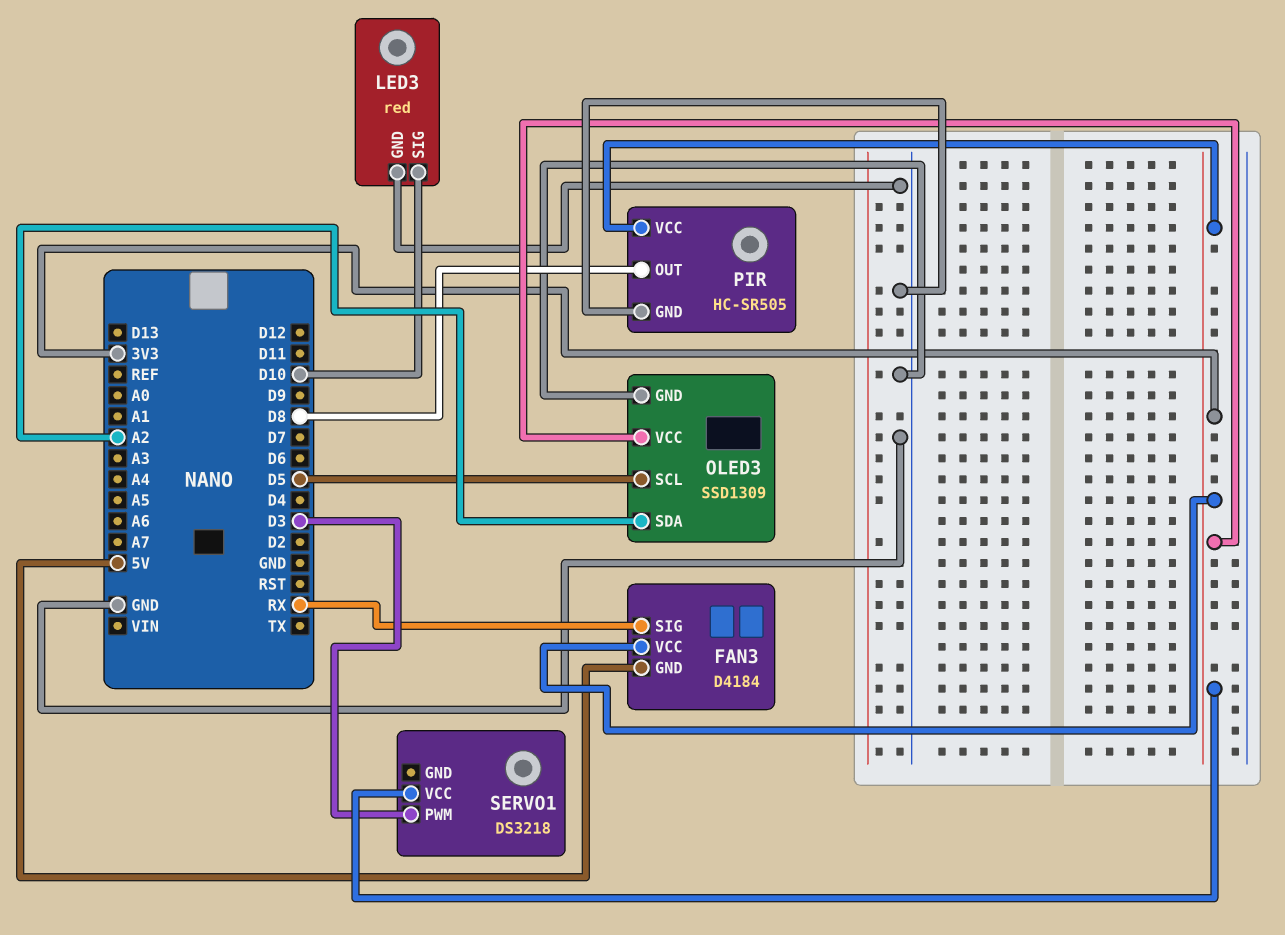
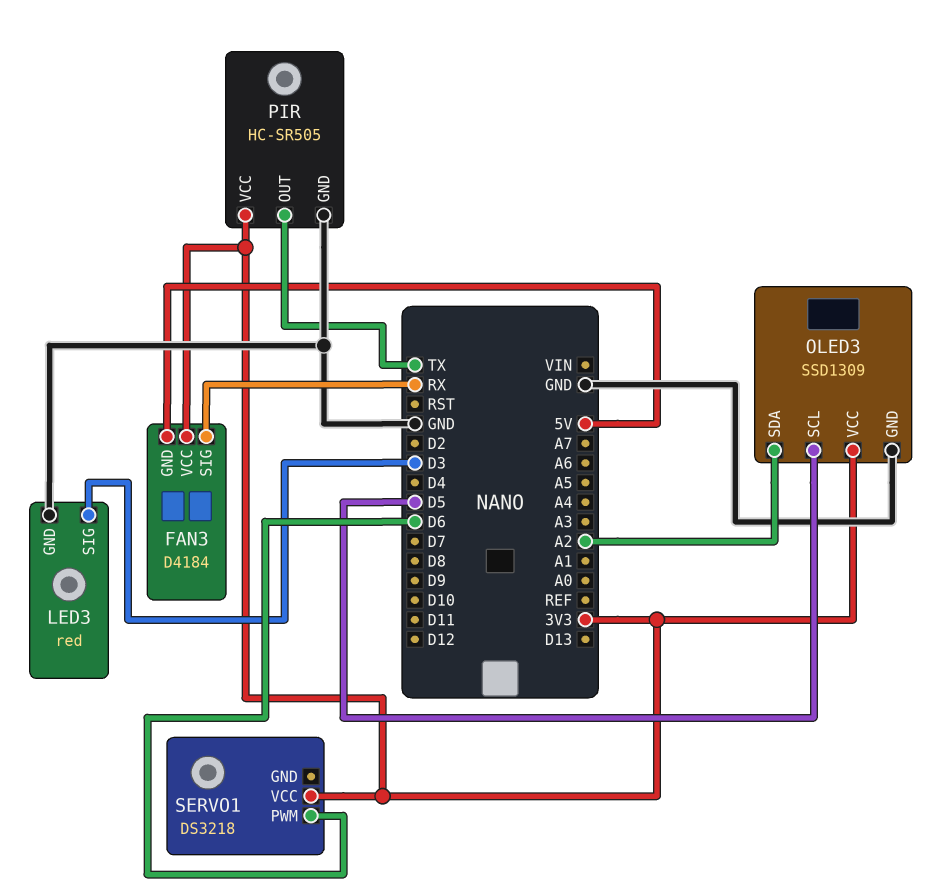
LED3 pin SIG: D10 -> D3
PIR pin OUT: D8 -> TX
SERVO1 pin PWM: D3 -> D6

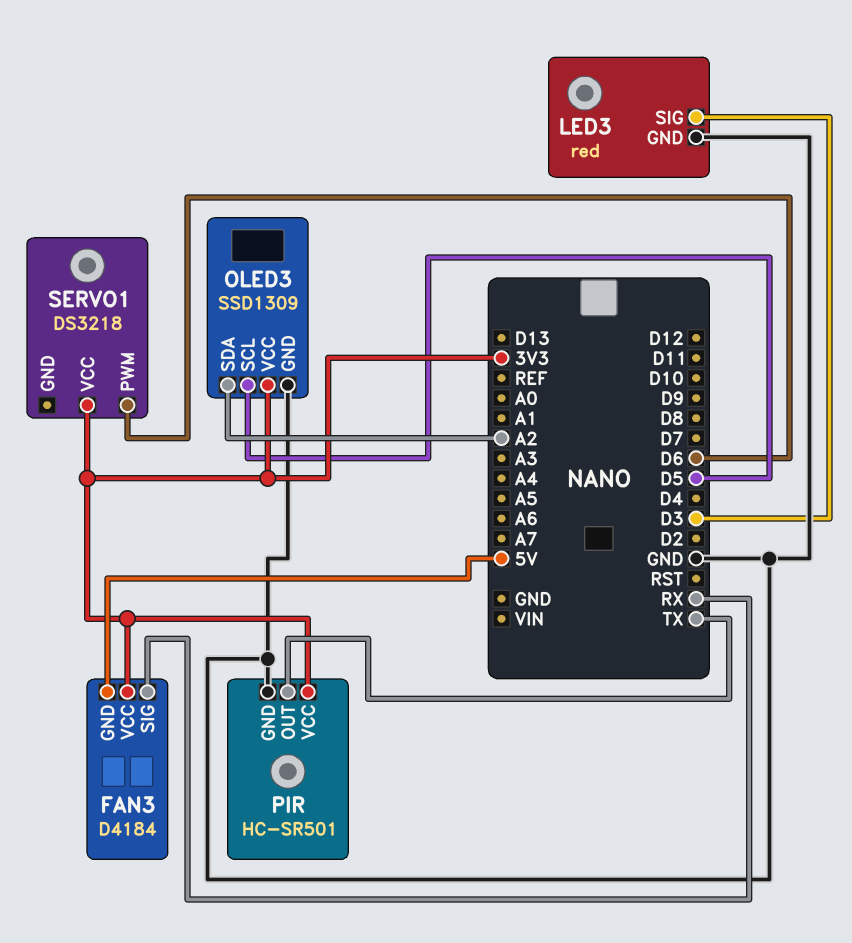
PIR: HC-SR505 -> HC-SR501

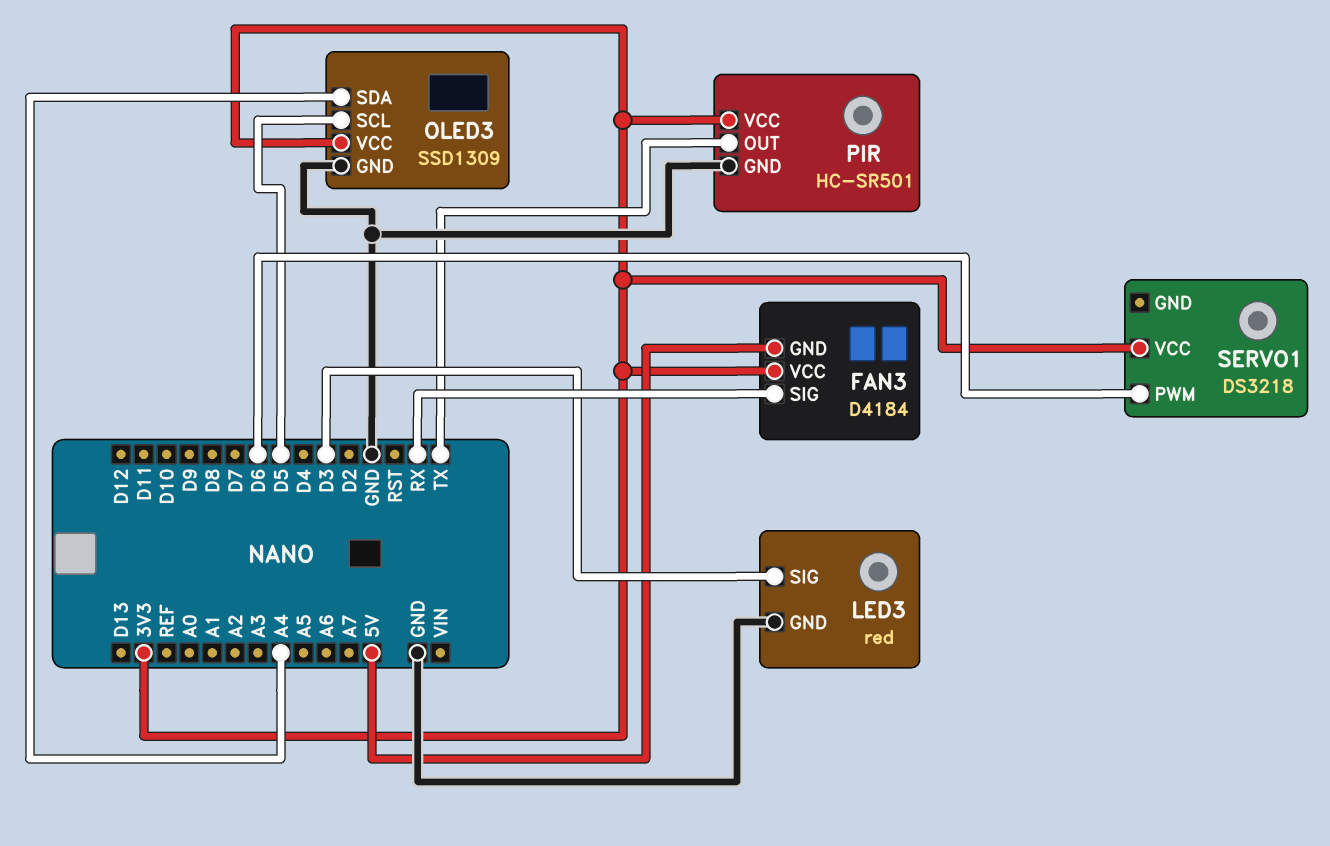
OLED3 pin SDA: A2 -> A4

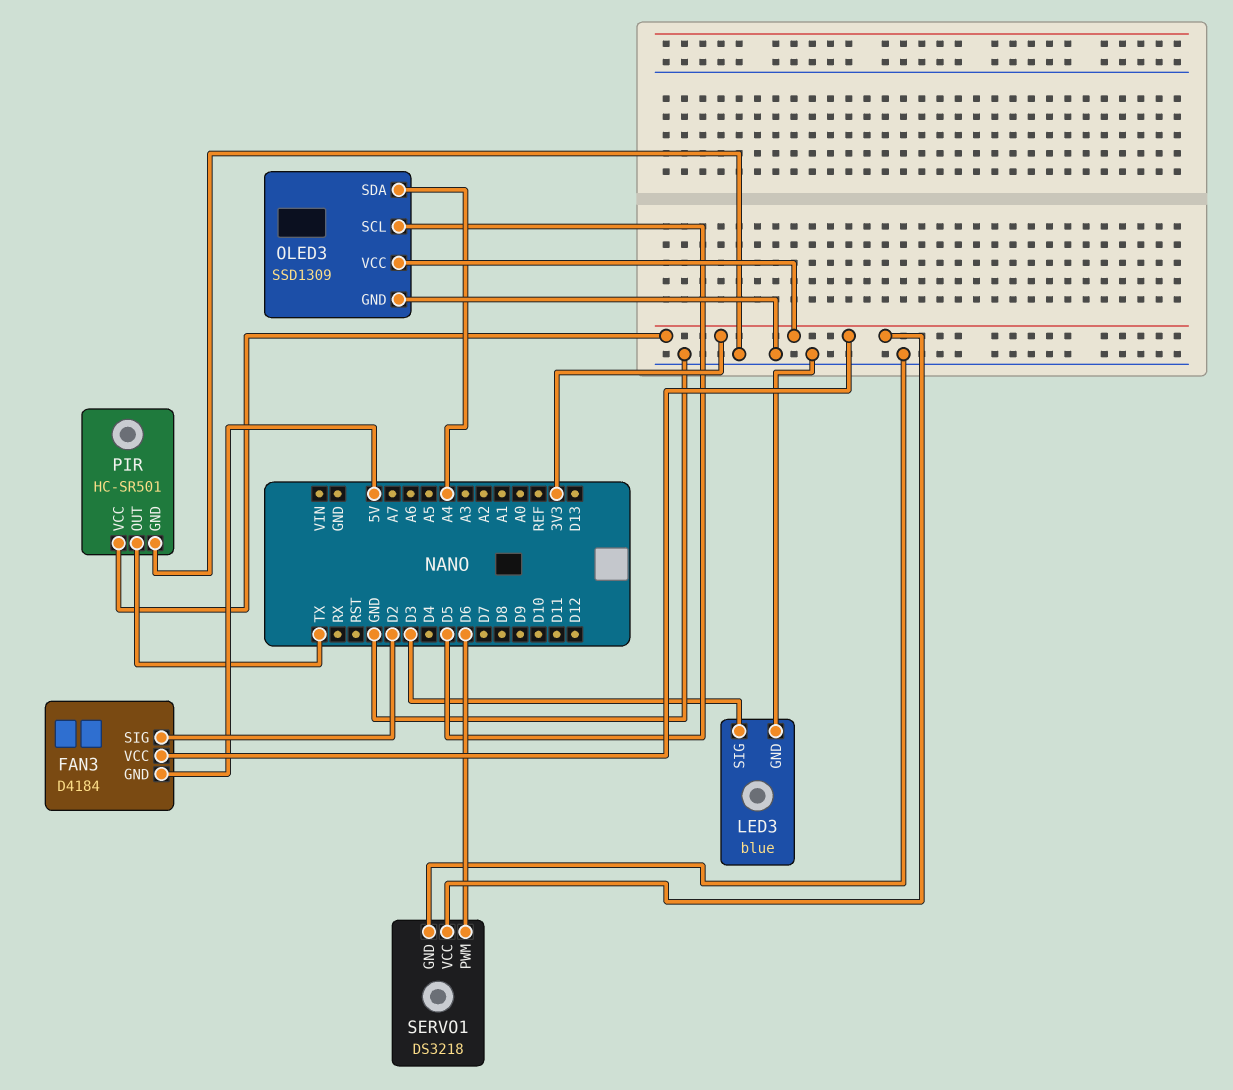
FAN3 pin SIG: RX -> D2
LED3: red -> blue
SERVO1 pin GND: none -> GND

